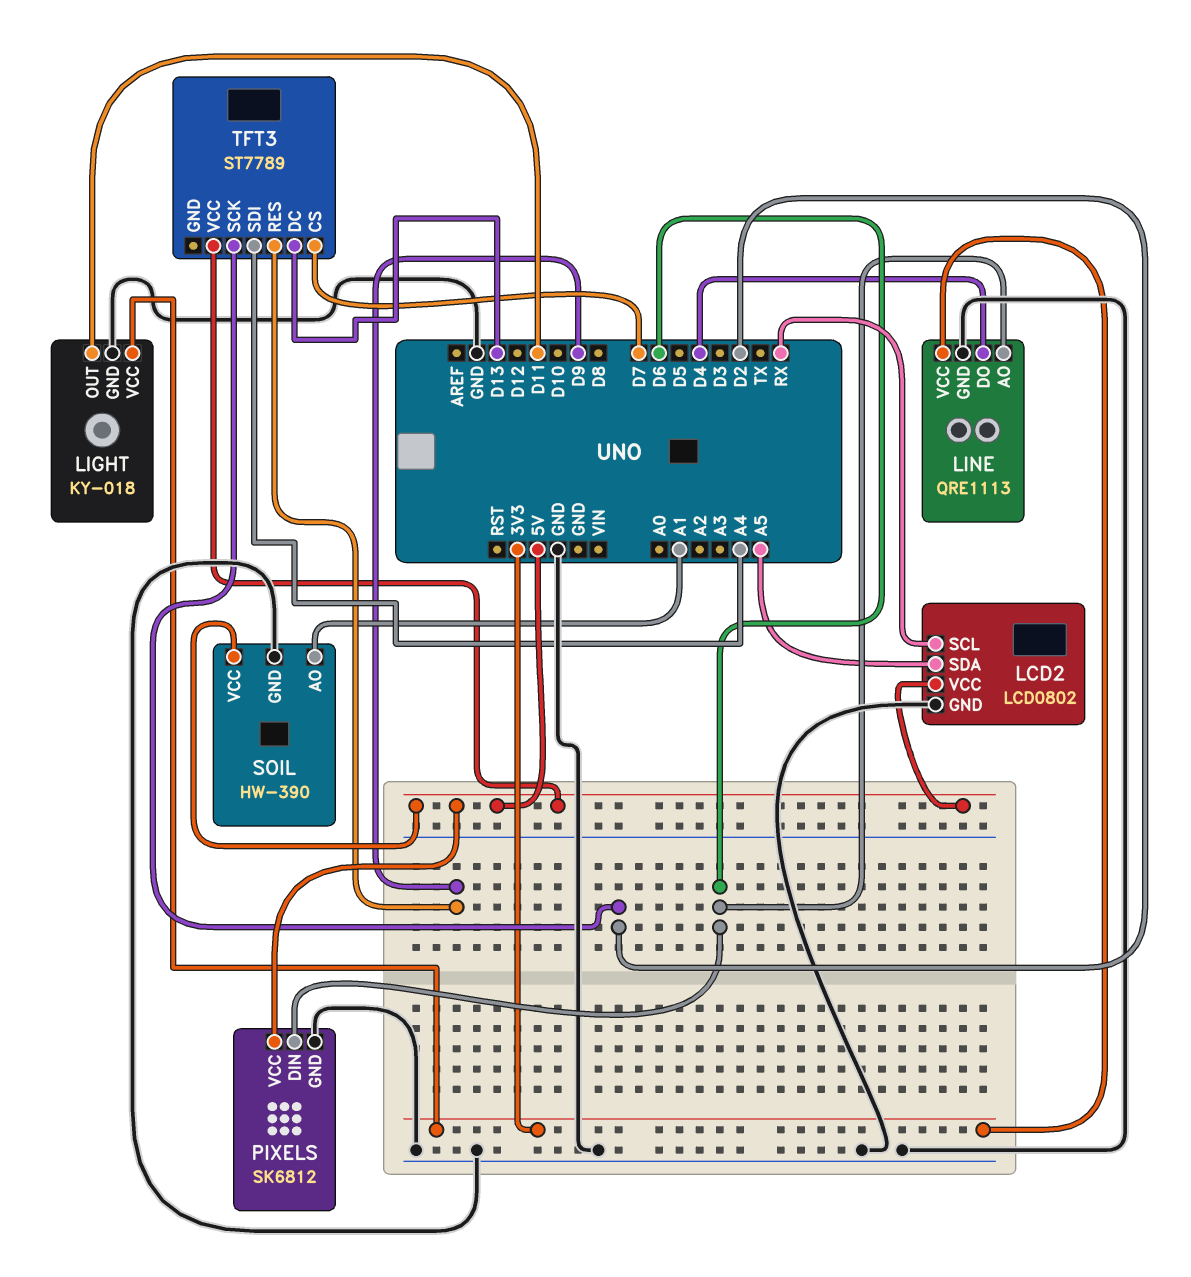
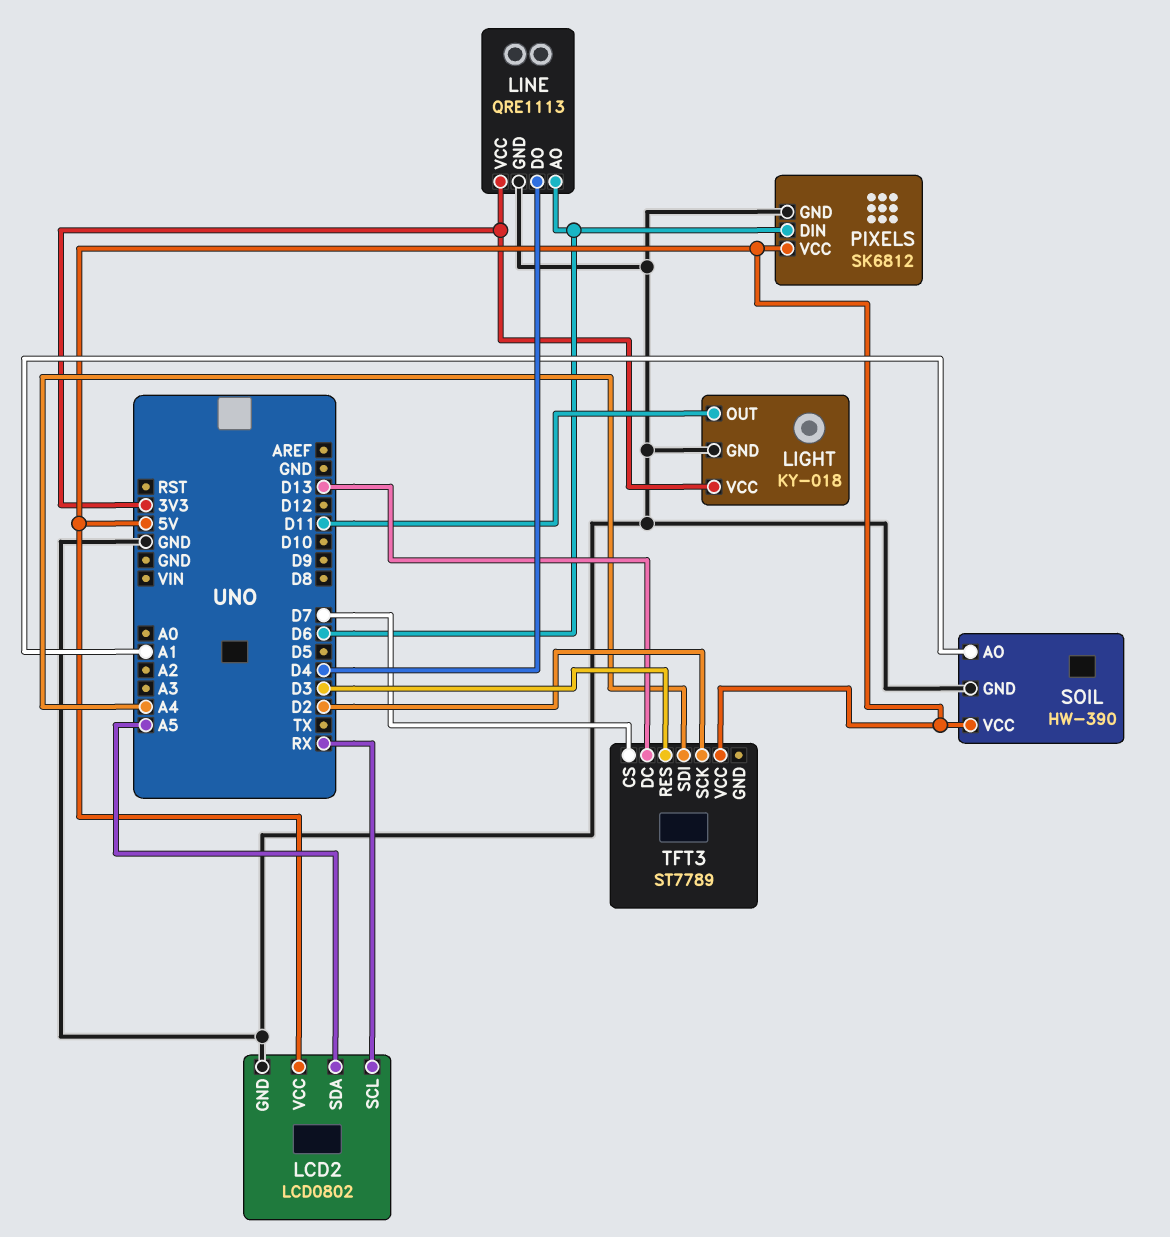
TFT3 pin RES: D9 -> D3

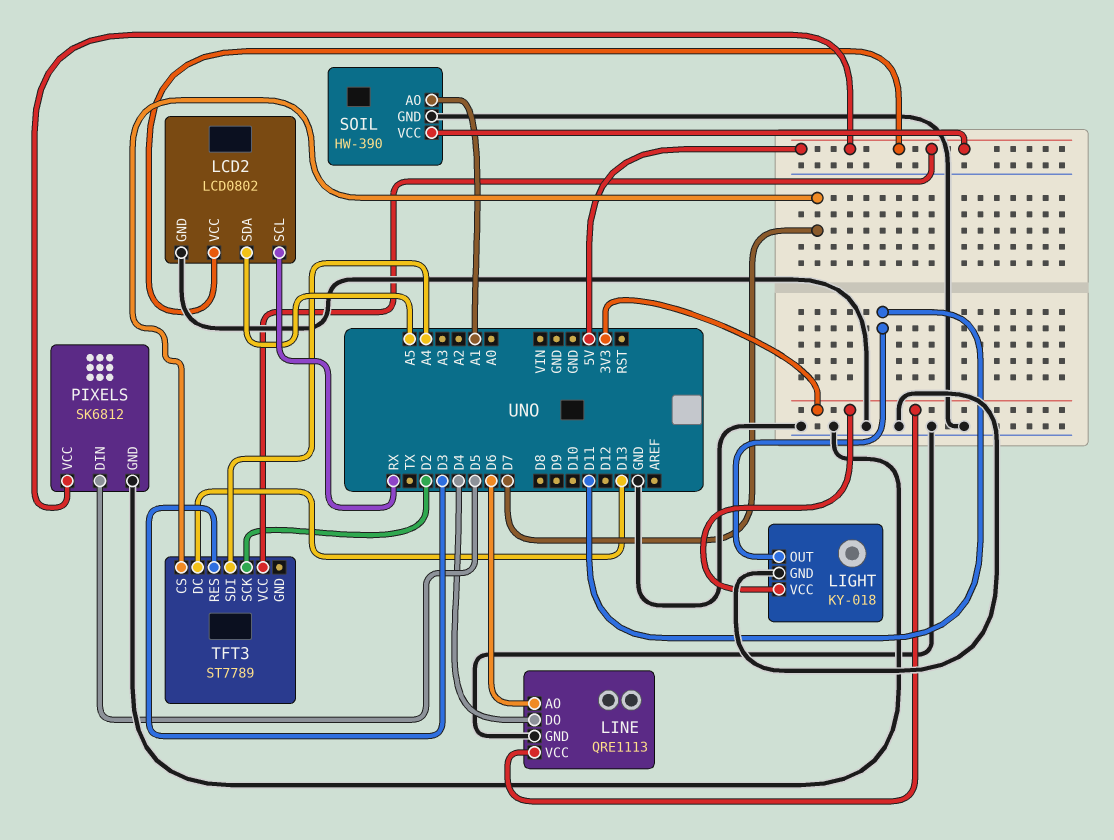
PIXELS pin DIN: D6 -> D5

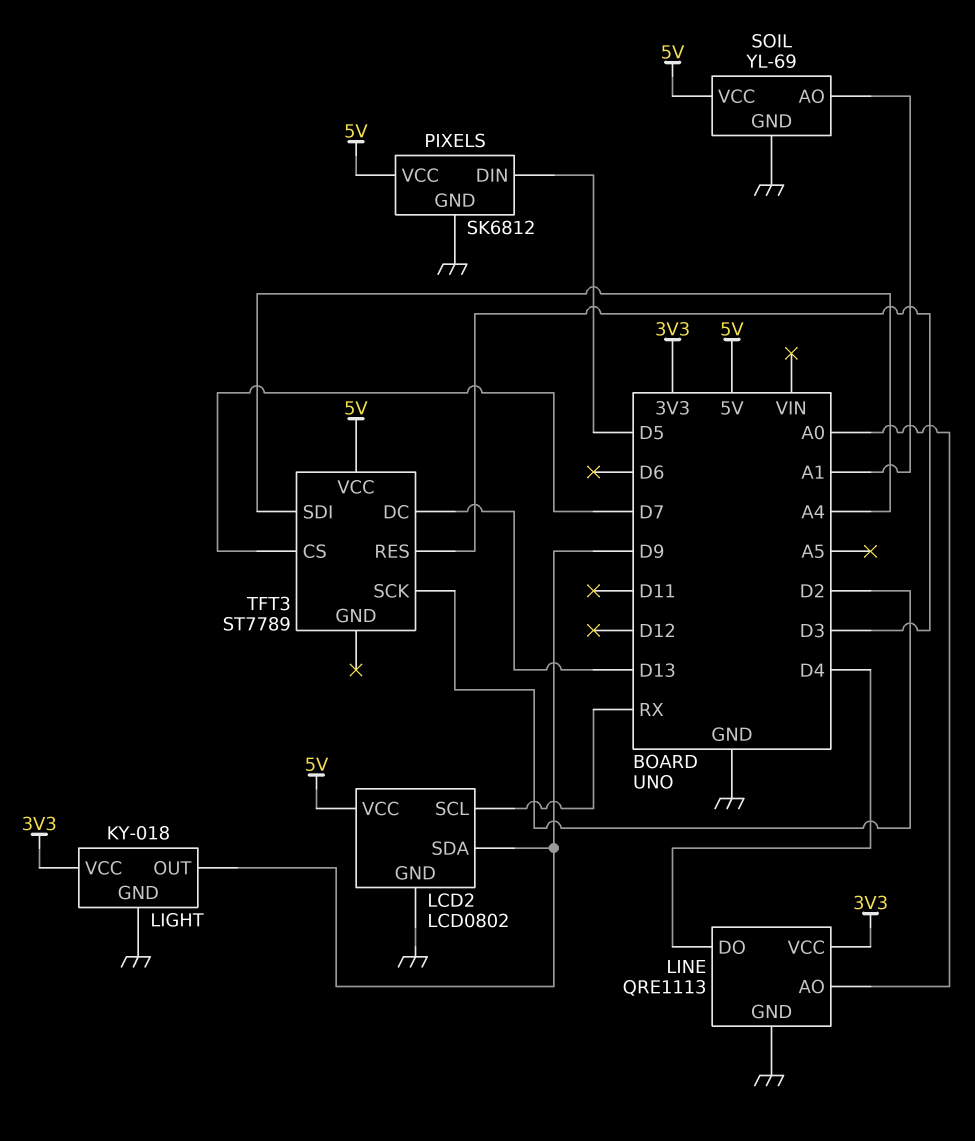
LCD2 pin SDA: A5 -> D9
LIGHT pin OUT: D11 -> D9
LINE pin AO: D6 -> A0
SOIL: HW-390 -> YL-69

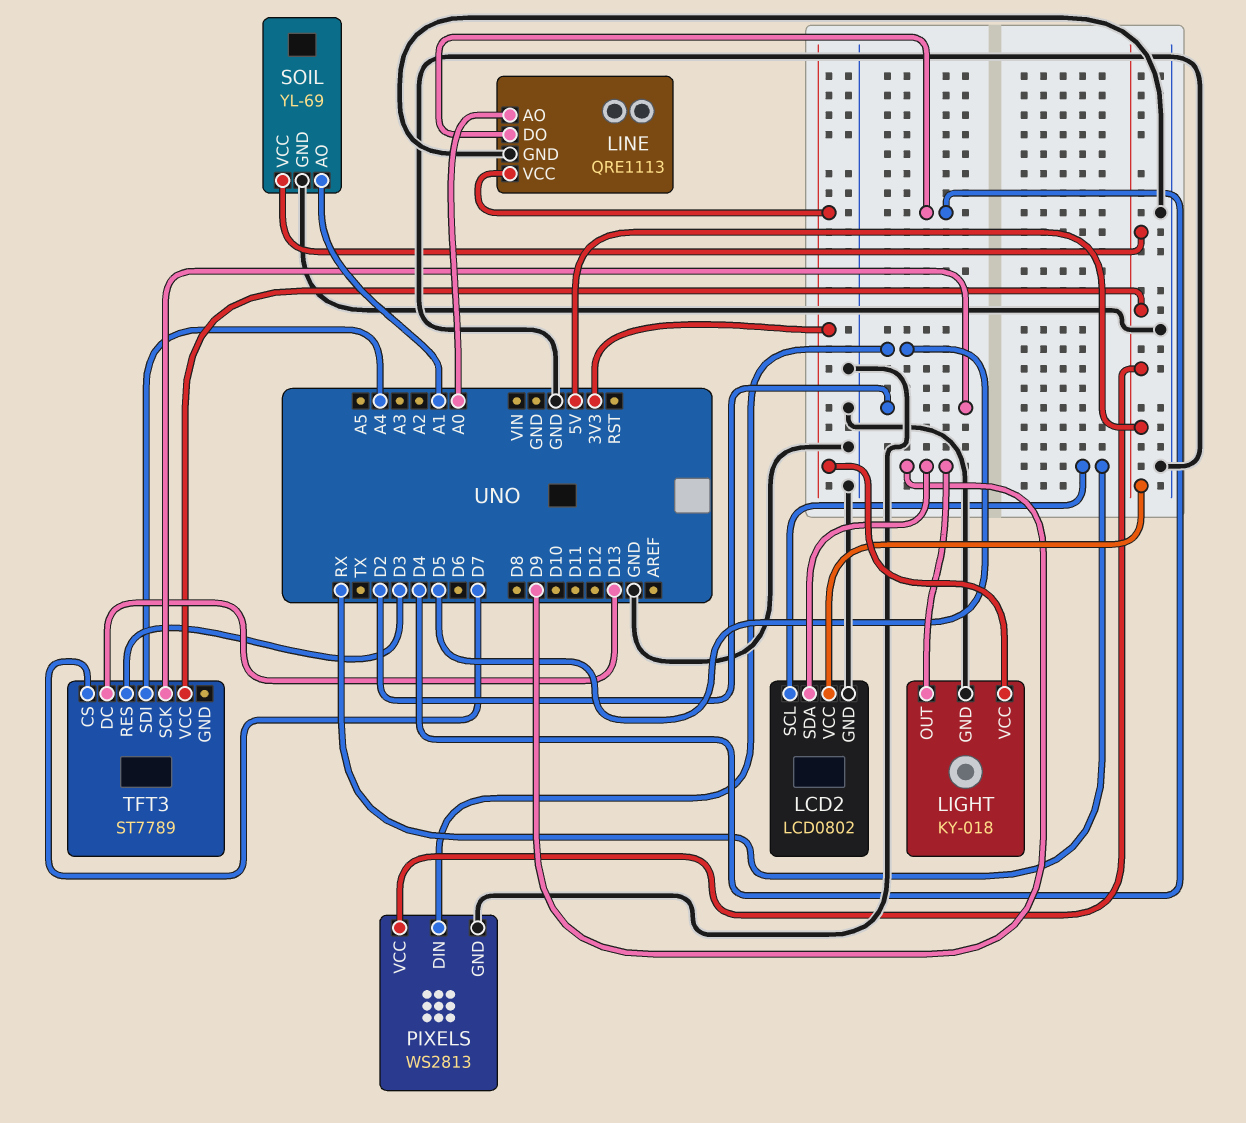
PIXELS: SK6812 -> WS2813

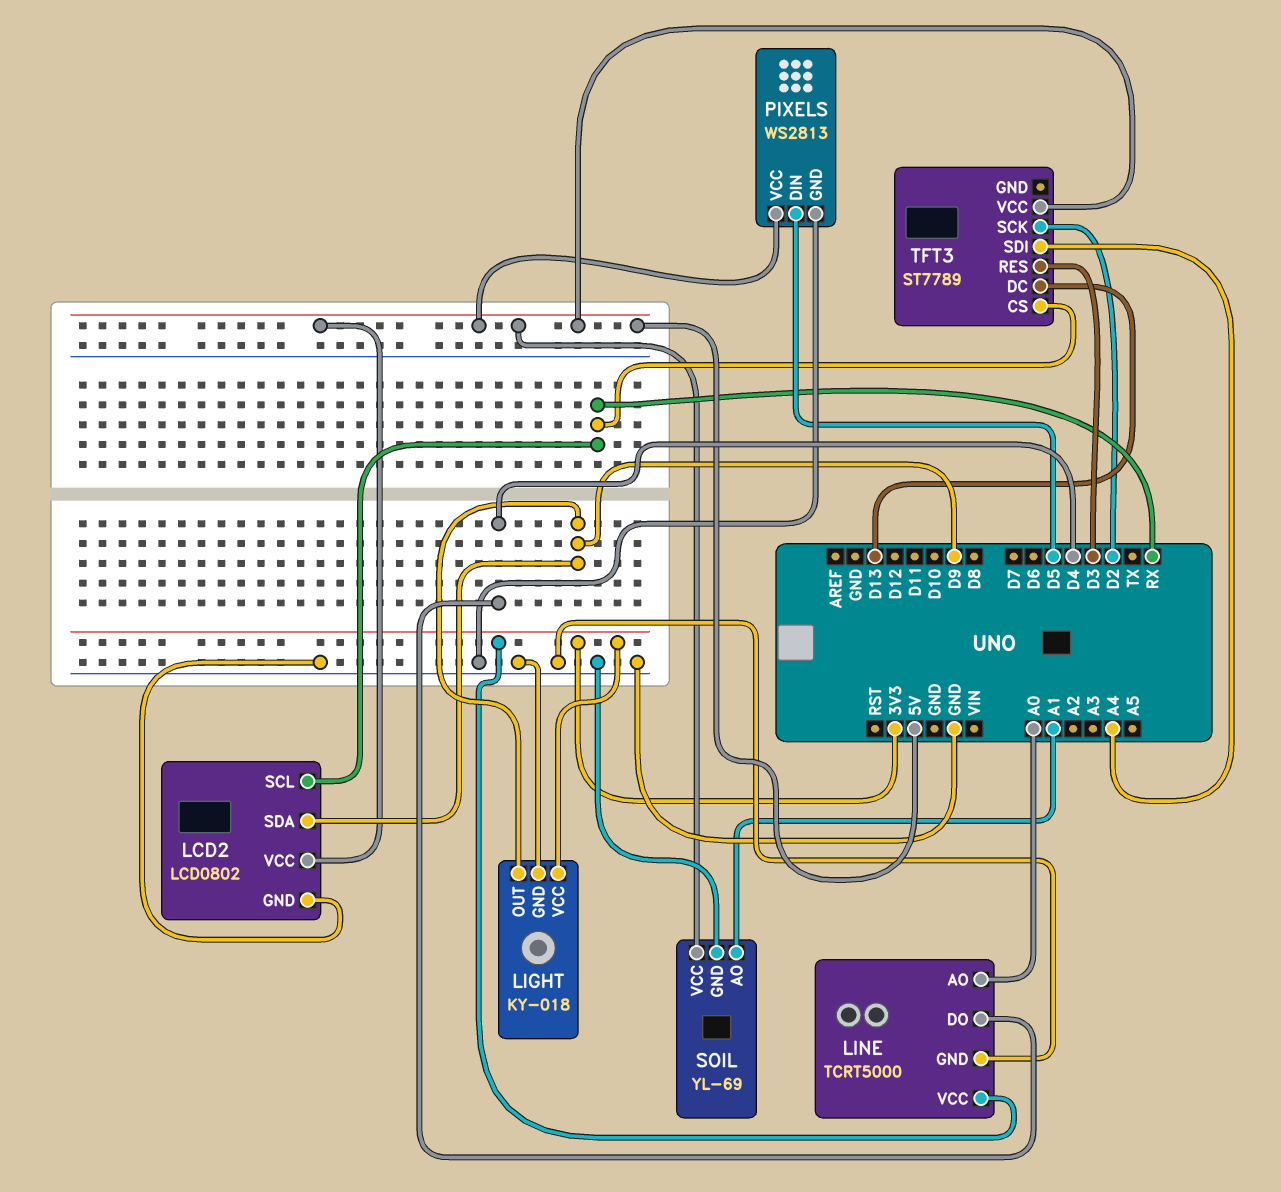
LINE: QRE1113 -> TCRT5000
TFT3 pin CS: D7 -> RX

